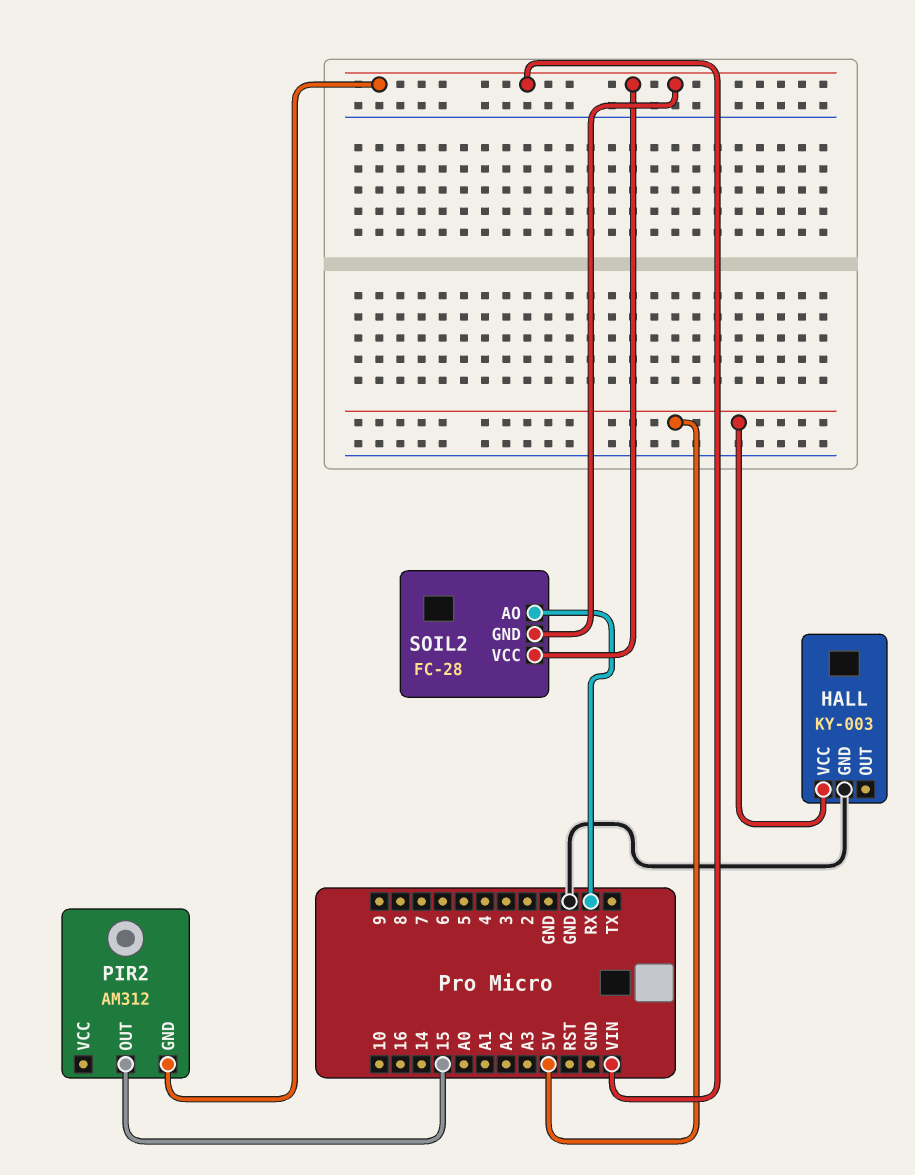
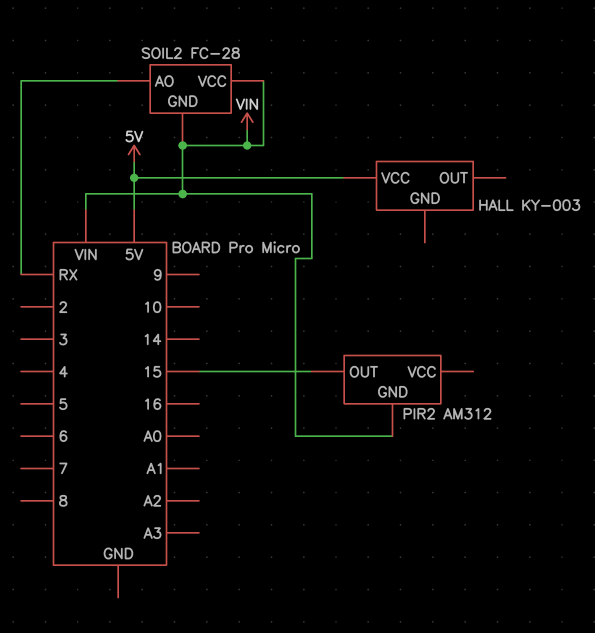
HALL pin GND: GND -> none

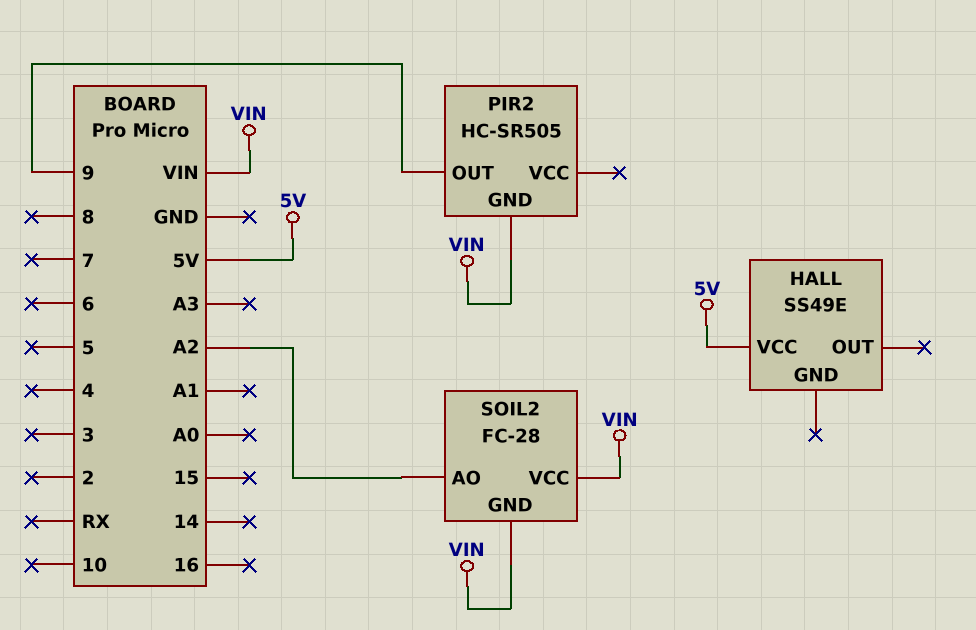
HALL: KY-003 -> SS49E
PIR2: AM312 -> HC-SR505
PIR2 pin OUT: 15 -> 9
SOIL2 pin AO: RX -> A2

